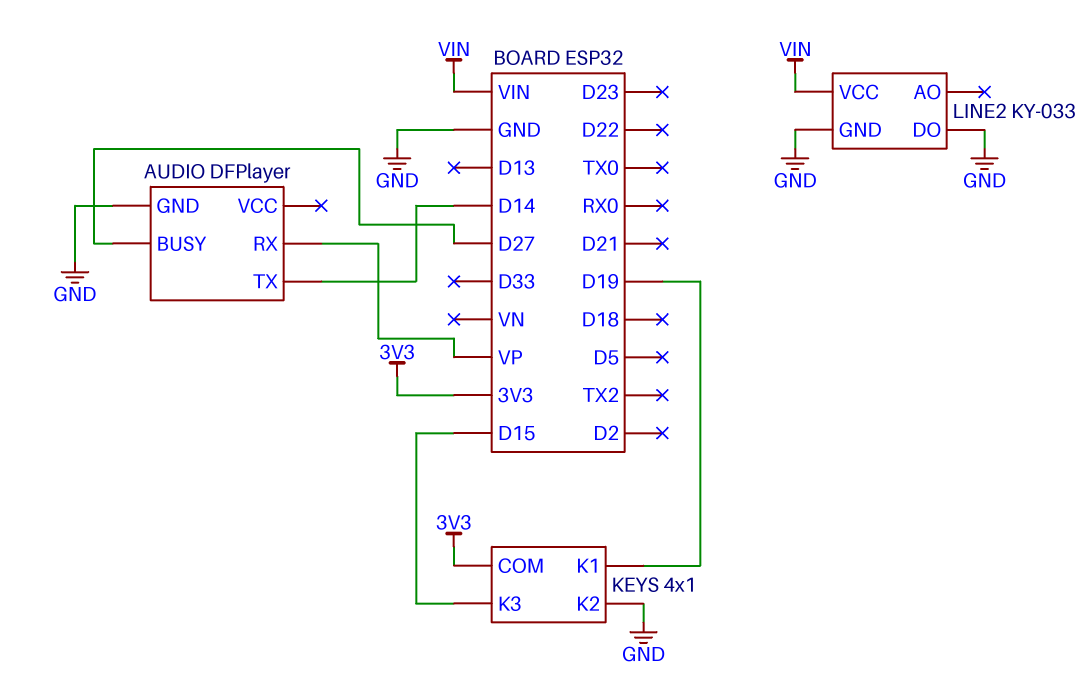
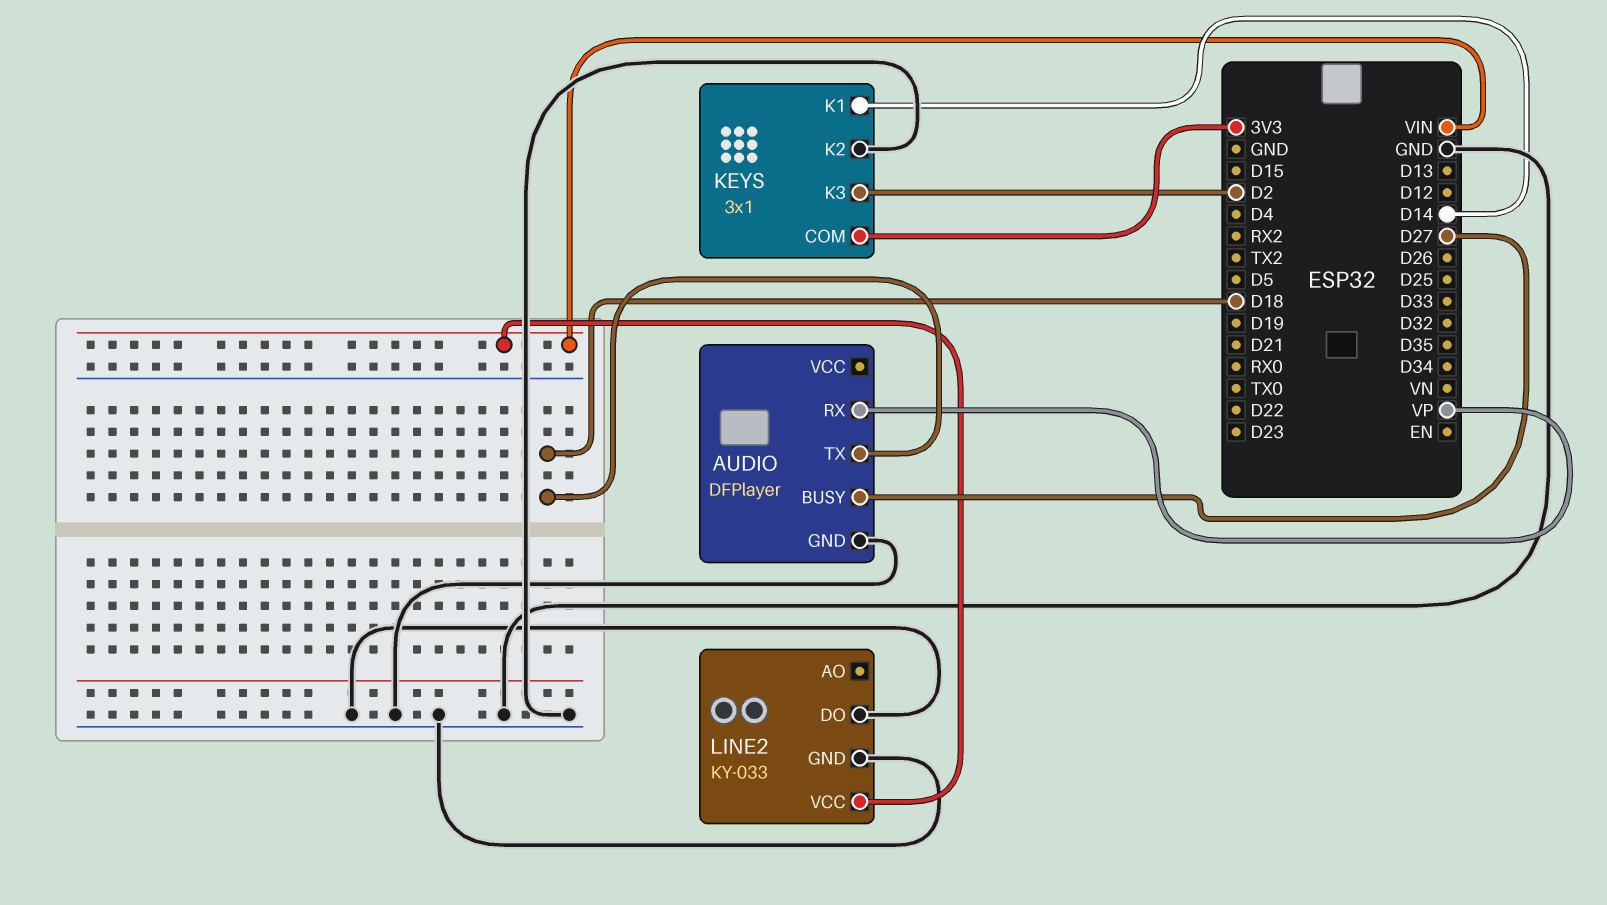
AUDIO pin TX: D14 -> D18
KEYS: 4x1 -> 3x1
KEYS pin K1: D19 -> D14
KEYS pin K3: D15 -> D2

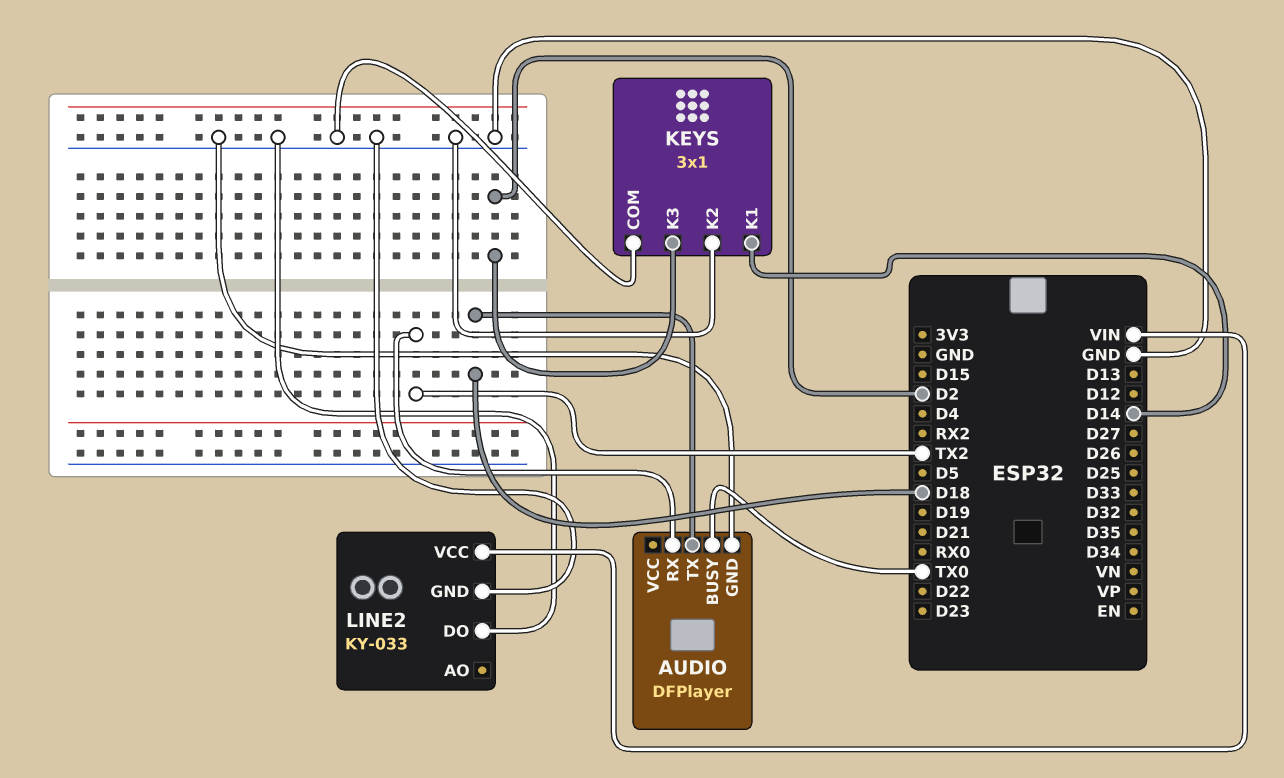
AUDIO pin BUSY: D27 -> TX0
AUDIO pin RX: VP -> TX2
KEYS pin COM: 3V3 -> GND

